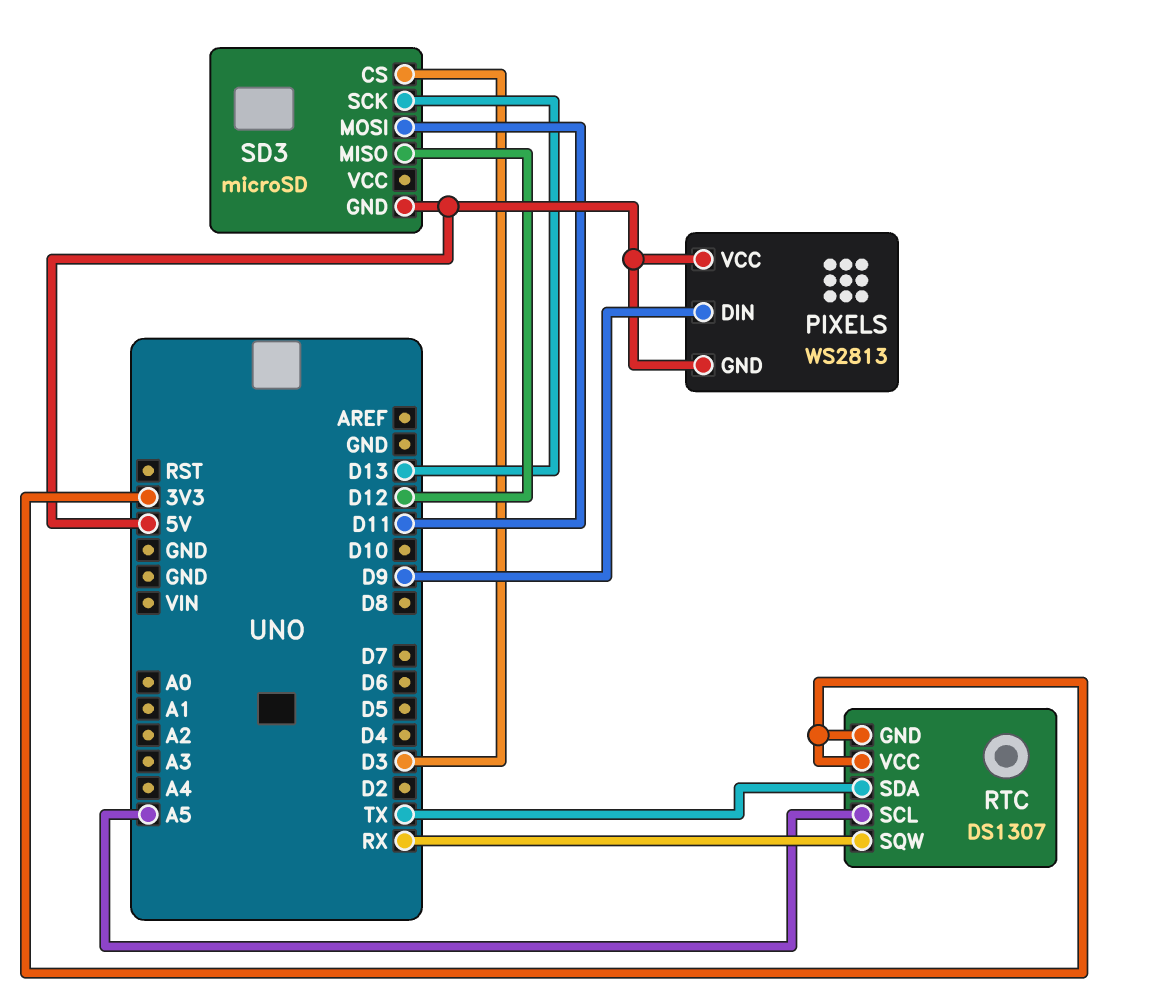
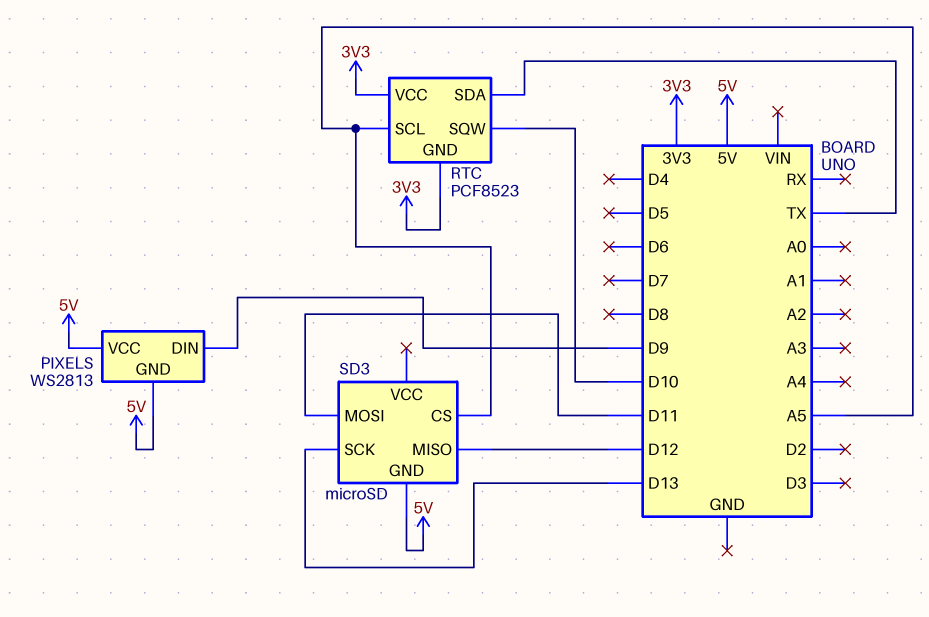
RTC: DS1307 -> PCF8523
RTC pin SQW: RX -> D10
SD3 pin CS: D3 -> A5

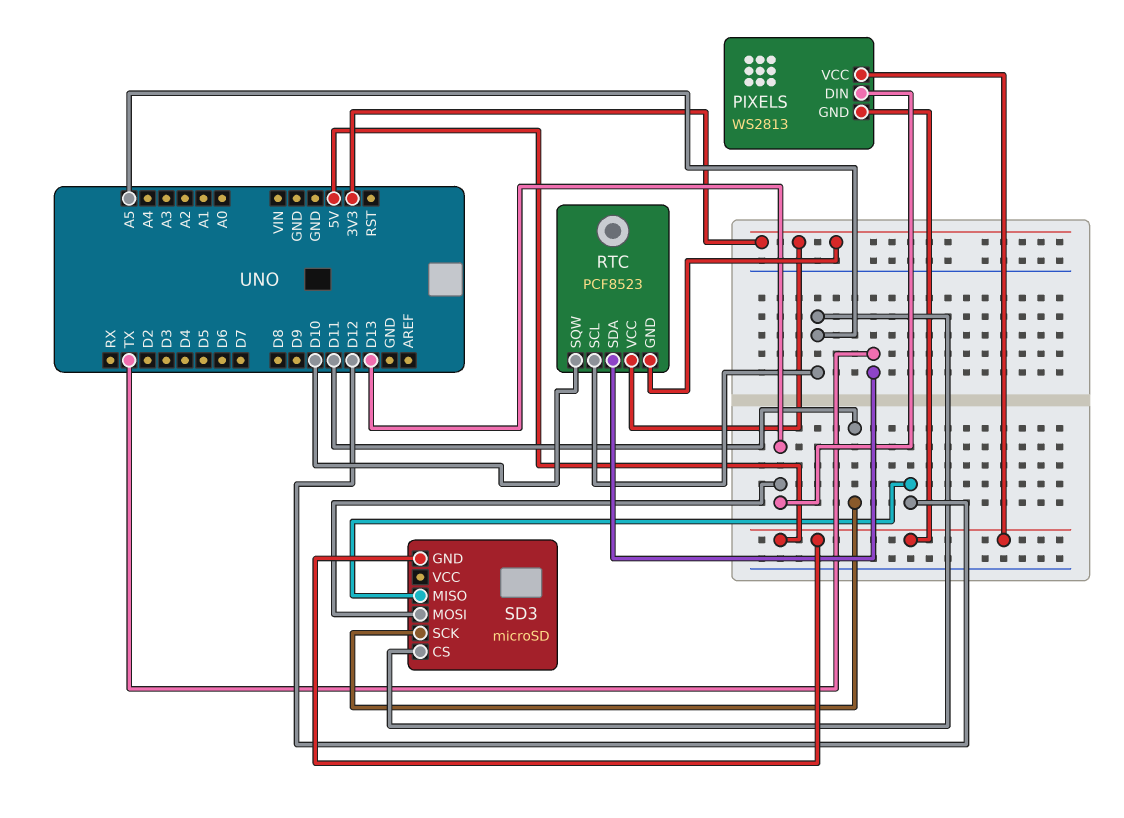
PIXELS pin DIN: D9 -> D13
SD3 pin MOSI: D11 -> D13
SD3 pin SCK: D13 -> D11

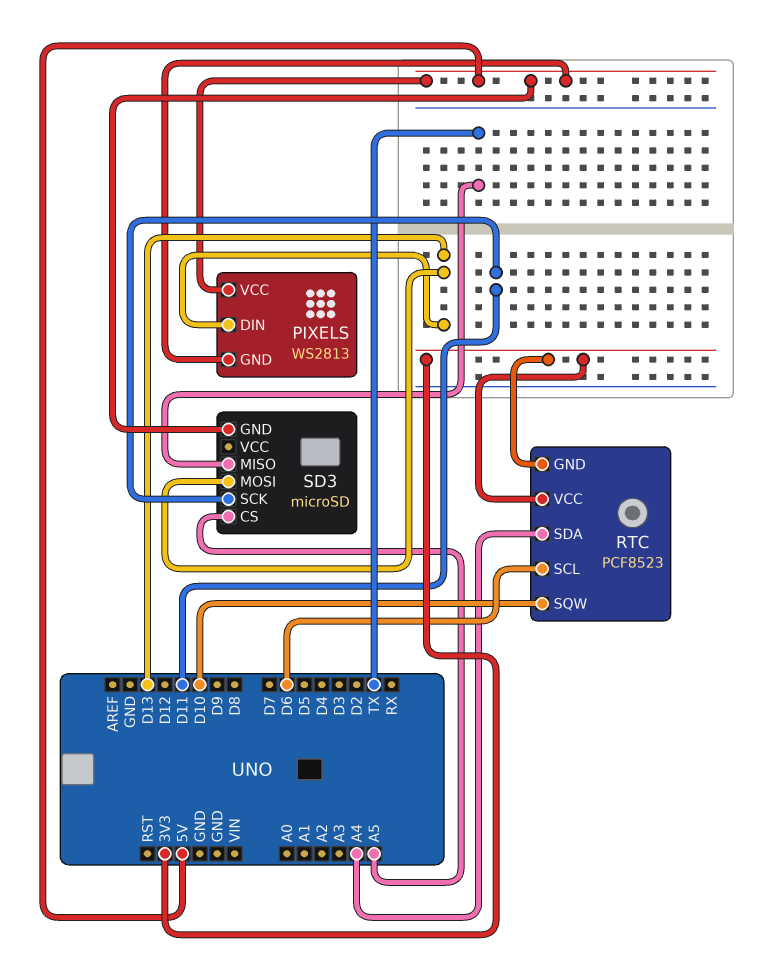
RTC pin SCL: A5 -> D6
RTC pin SDA: TX -> A4
SD3 pin MISO: D12 -> TX

